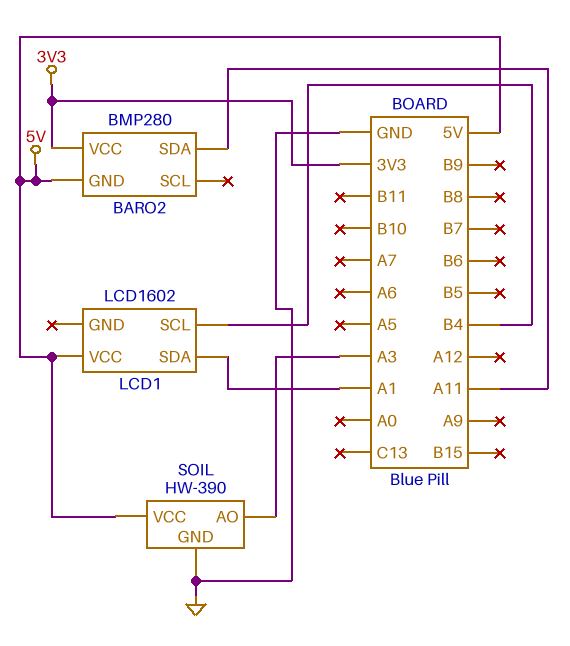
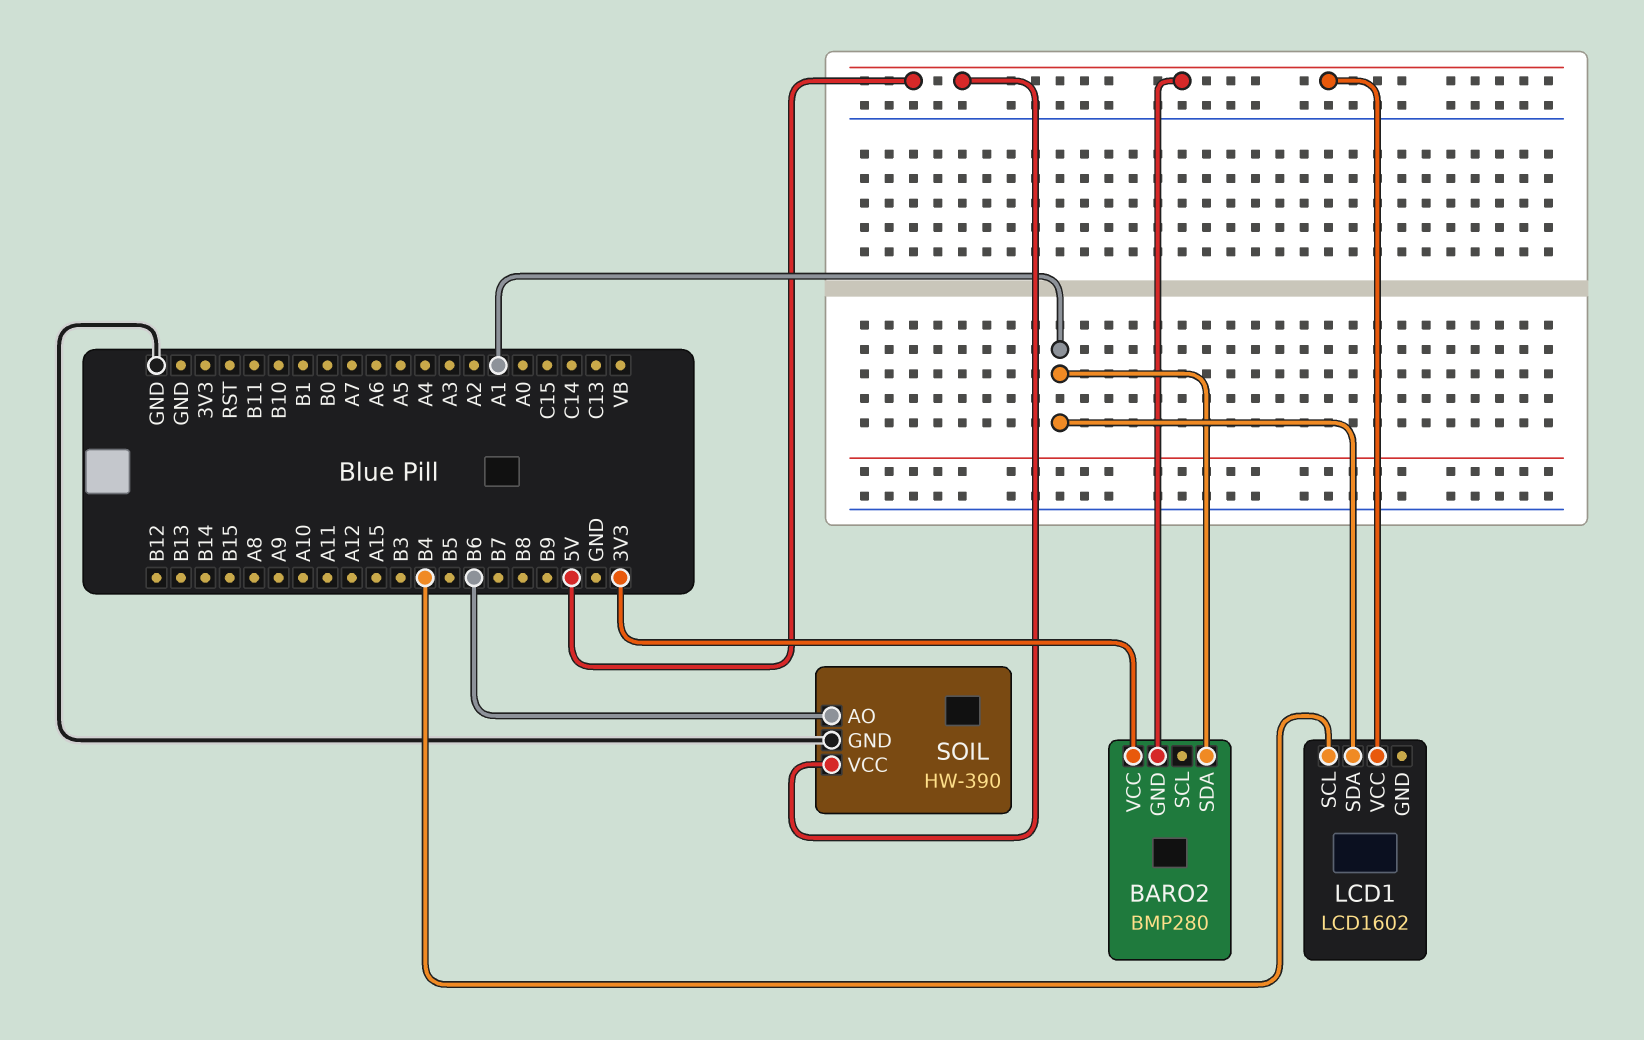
BARO2 pin SDA: A11 -> A1
SOIL pin AO: A3 -> B6

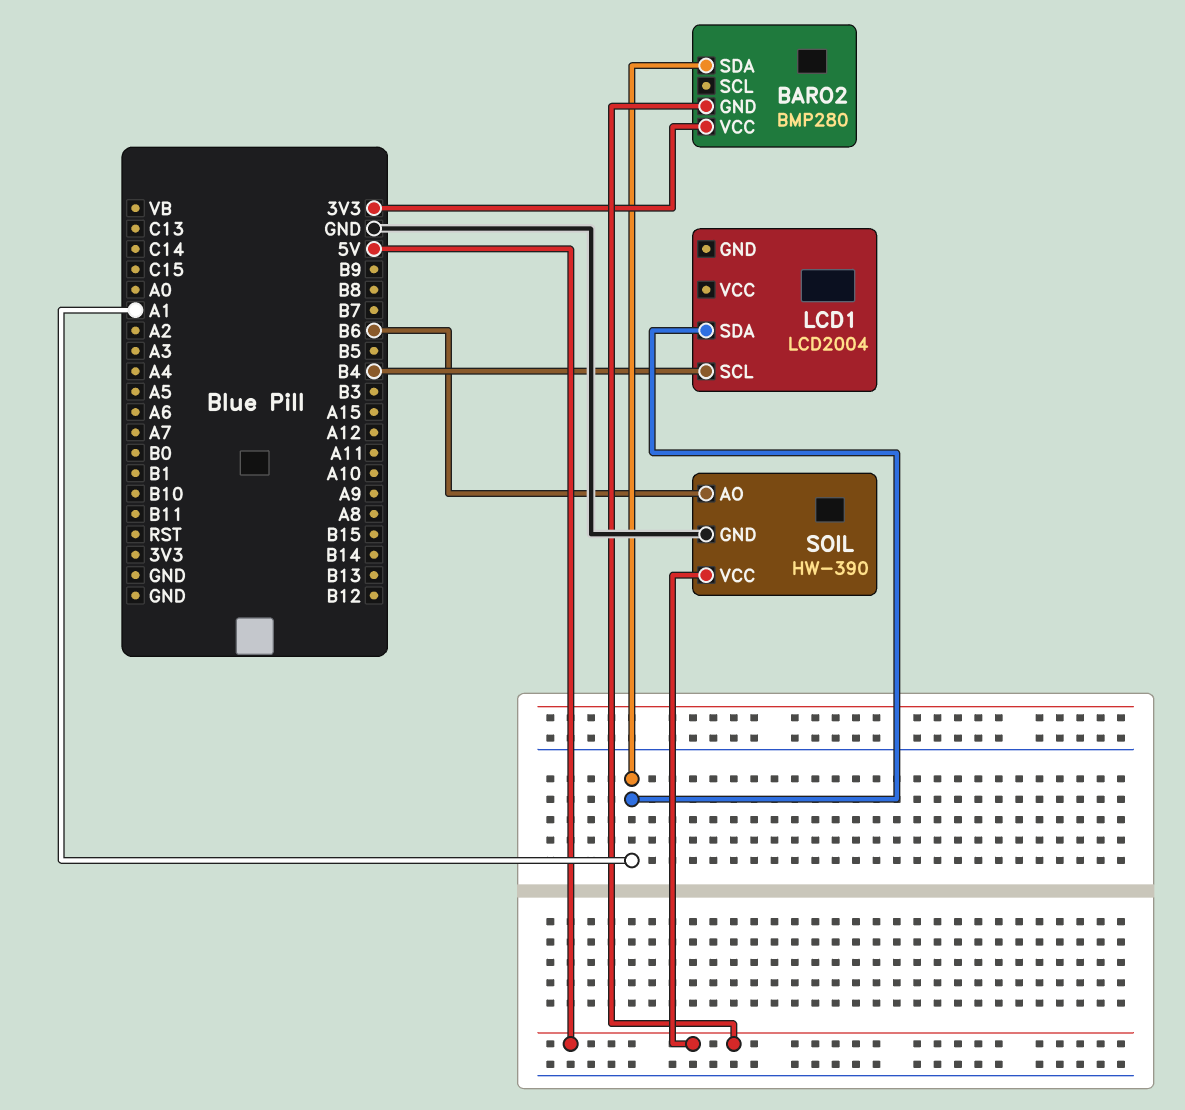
LCD1: LCD1602 -> LCD2004
LCD1 pin VCC: 5V -> none

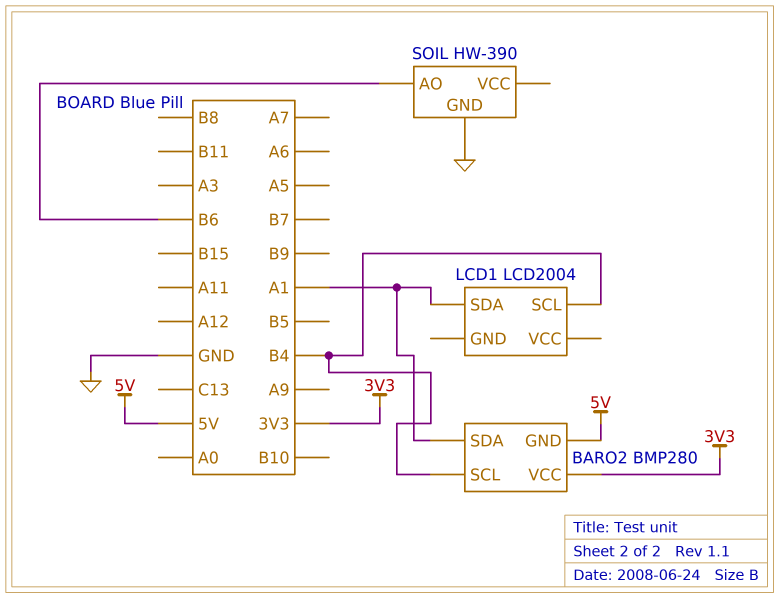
BARO2 pin SCL: none -> B4
SOIL pin VCC: 5V -> none

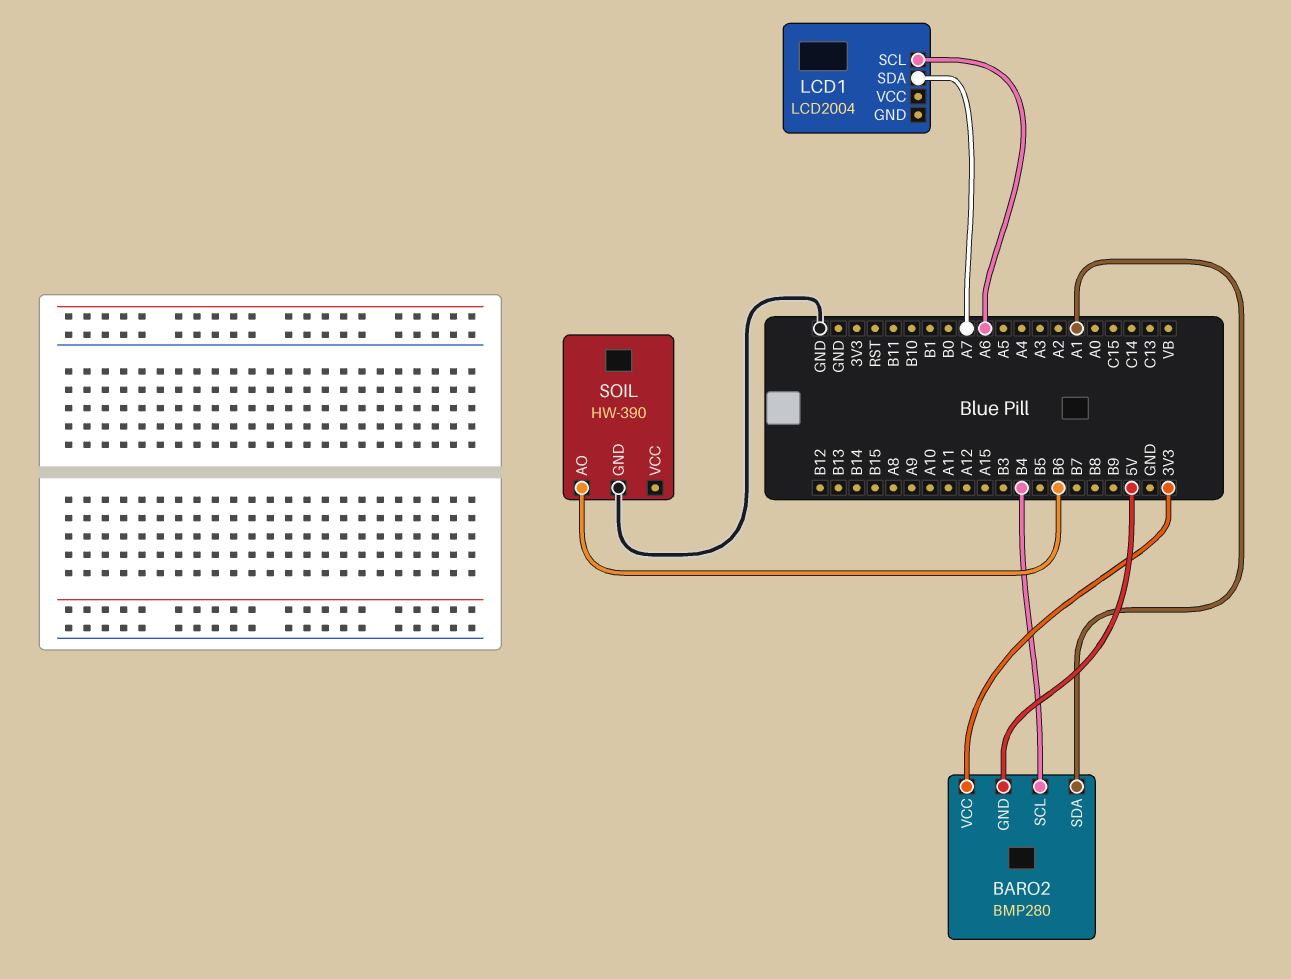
LCD1 pin SCL: B4 -> A6
LCD1 pin SDA: A1 -> A7

